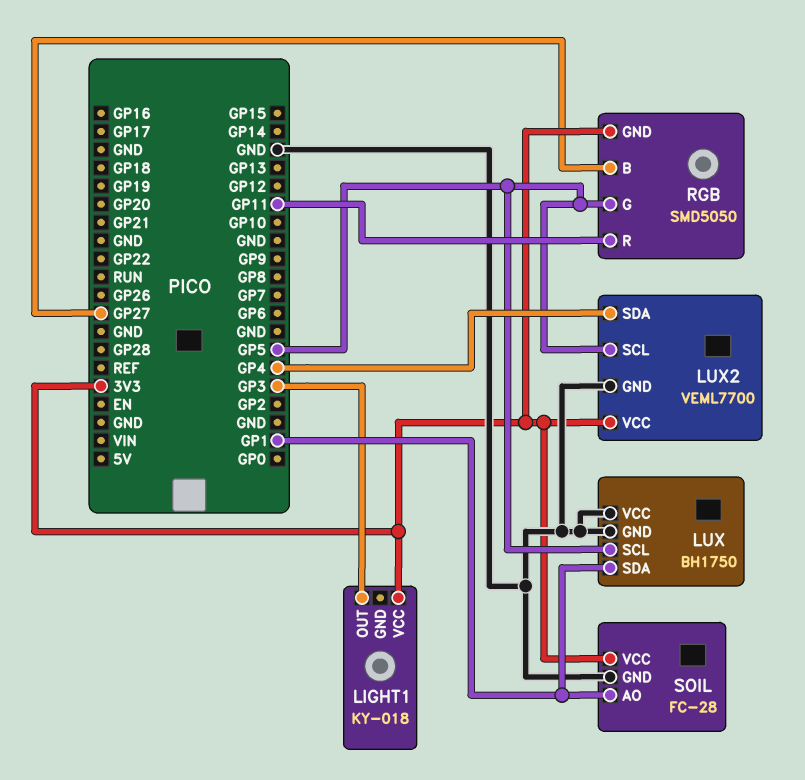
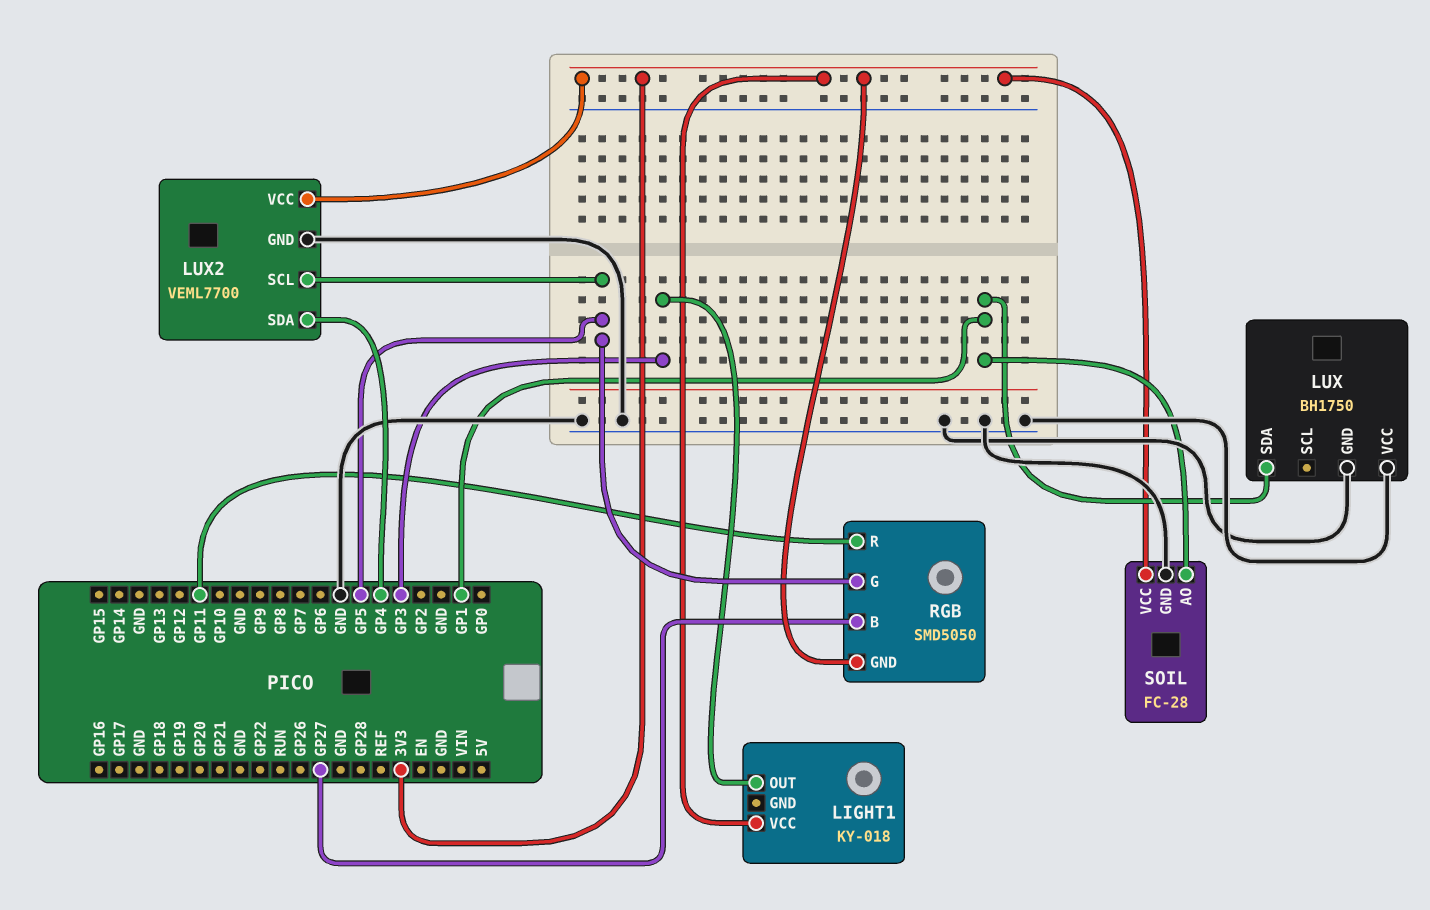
LUX pin SCL: GP5 -> none

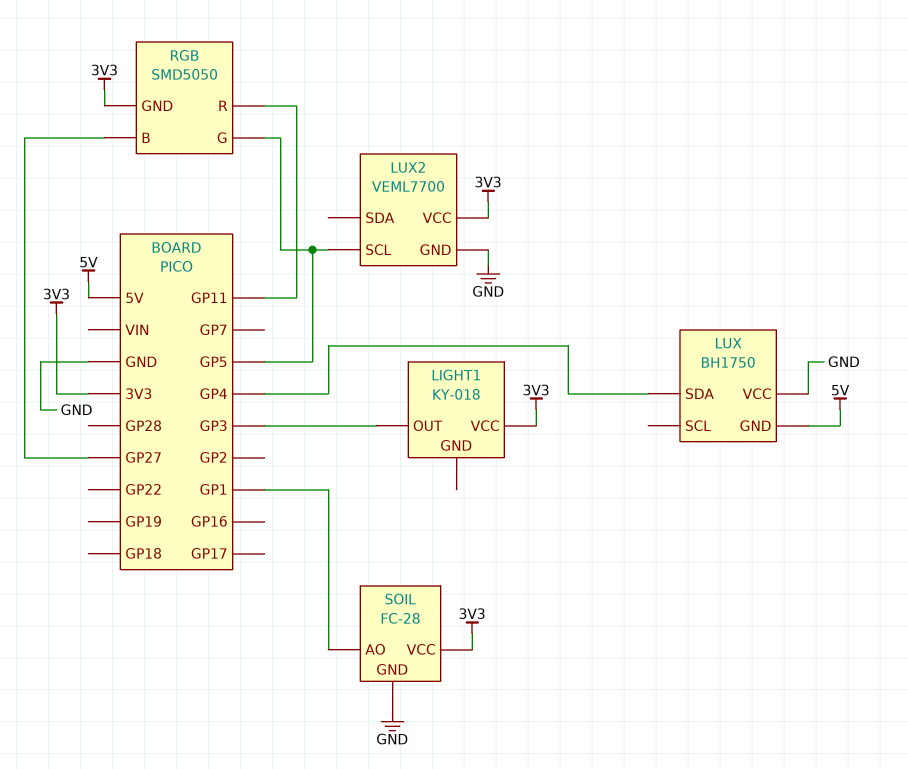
LUX pin GND: GND -> 5V
LUX pin SDA: GP1 -> GP4
LUX2 pin SDA: GP4 -> none

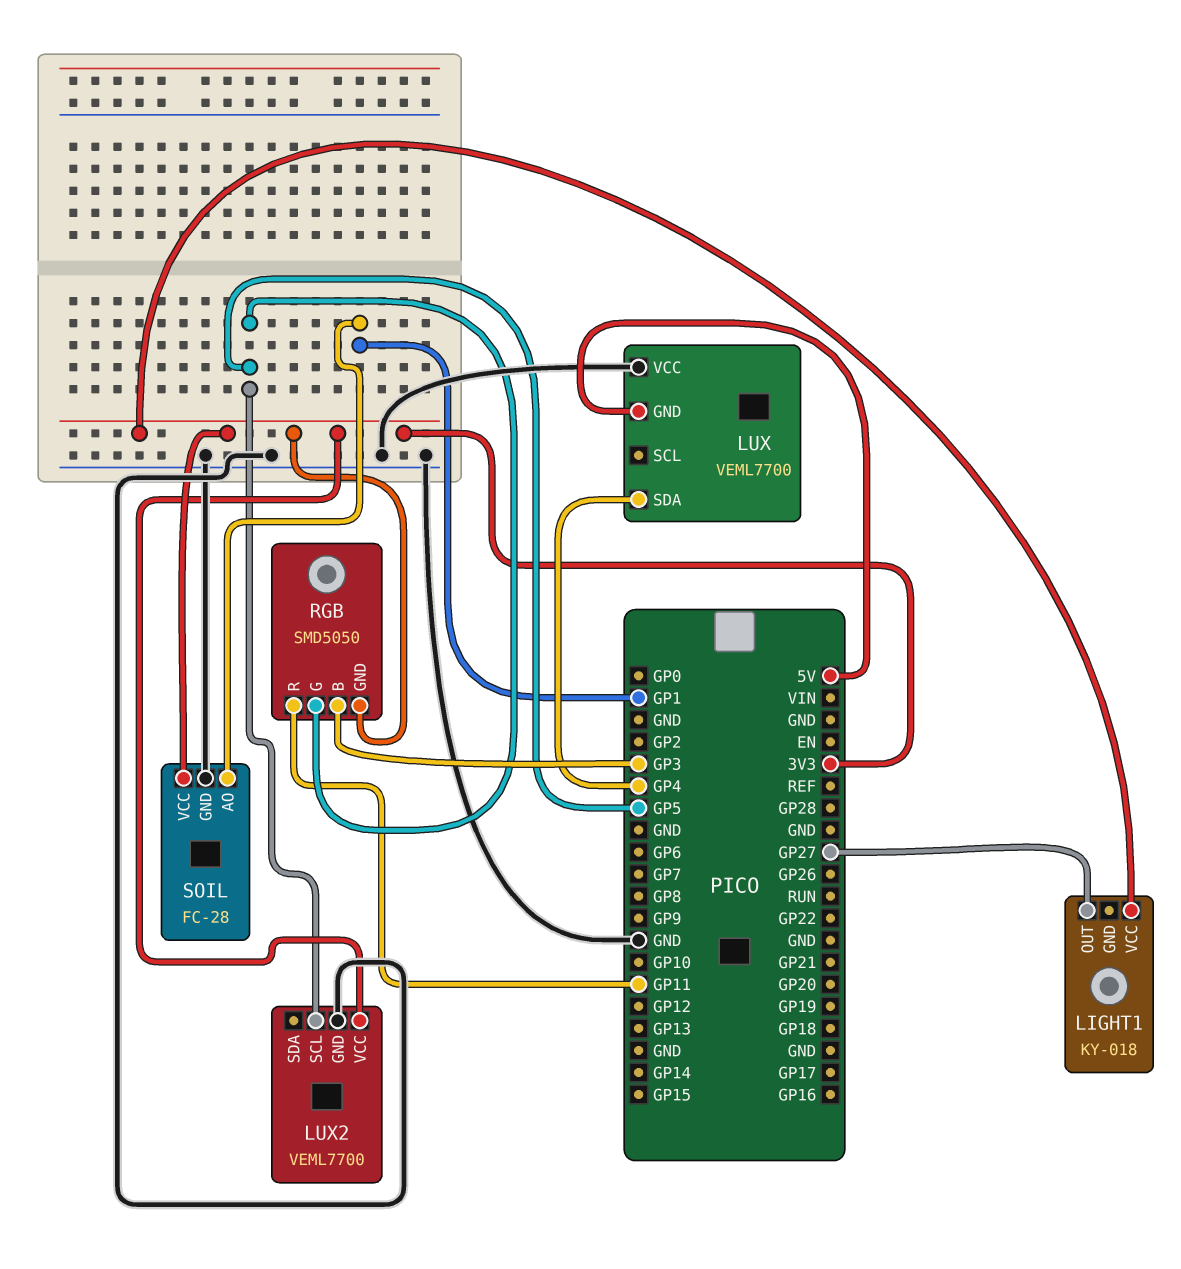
LIGHT1 pin OUT: GP3 -> GP27
LUX: BH1750 -> VEML7700
RGB pin B: GP27 -> GP3

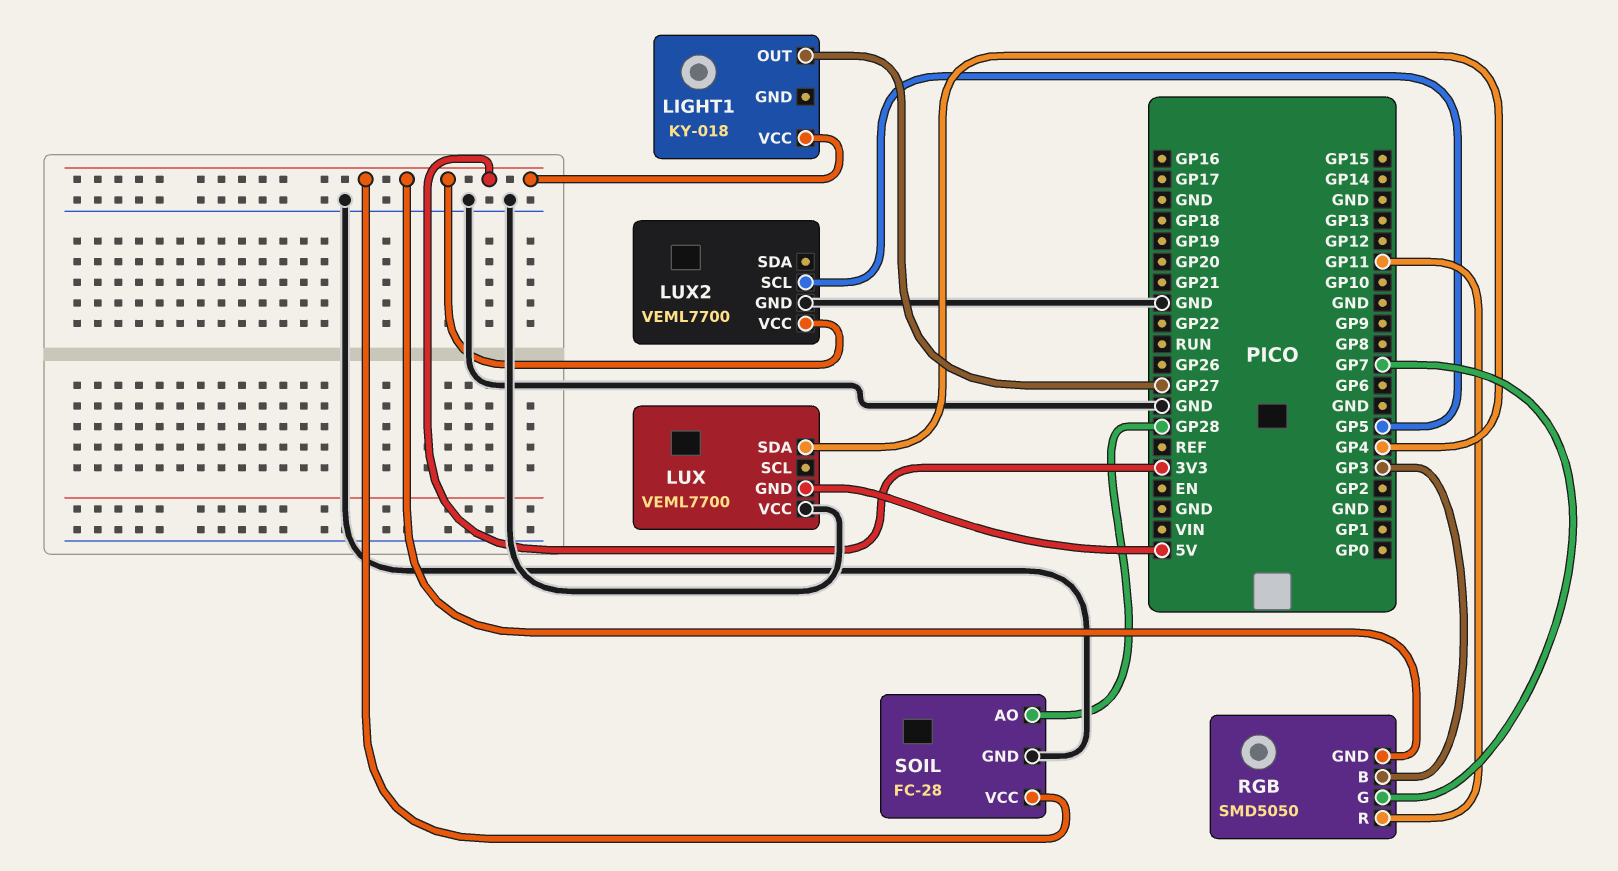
RGB pin G: GP5 -> GP7
SOIL pin AO: GP1 -> GP28

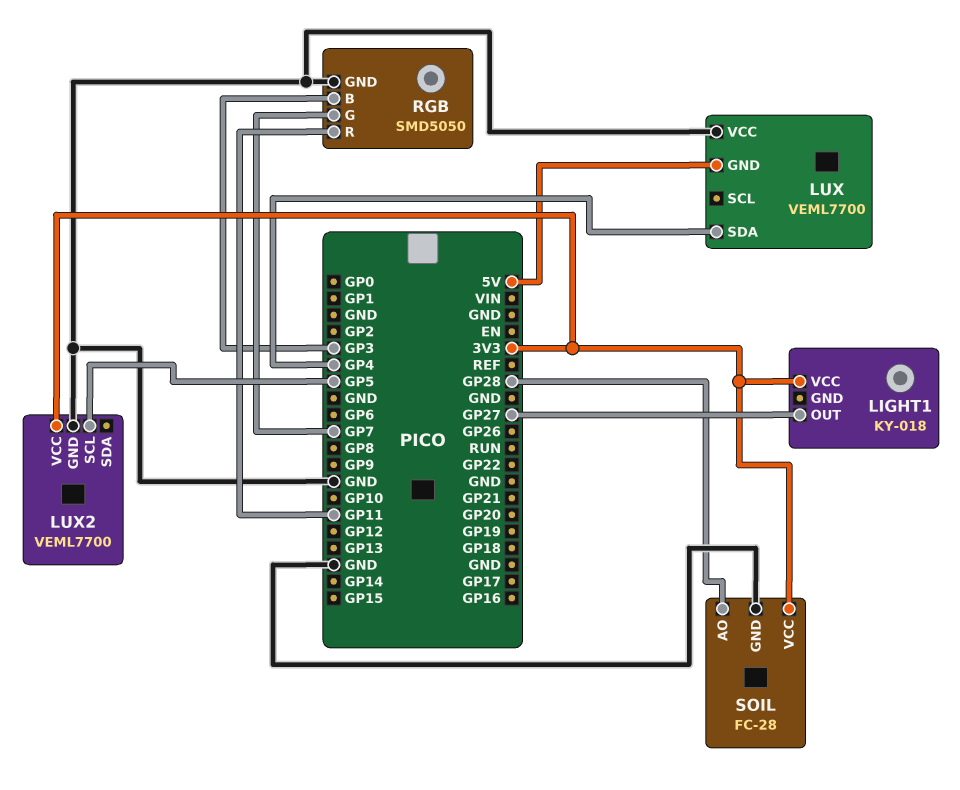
RGB pin GND: 3V3 -> GND

